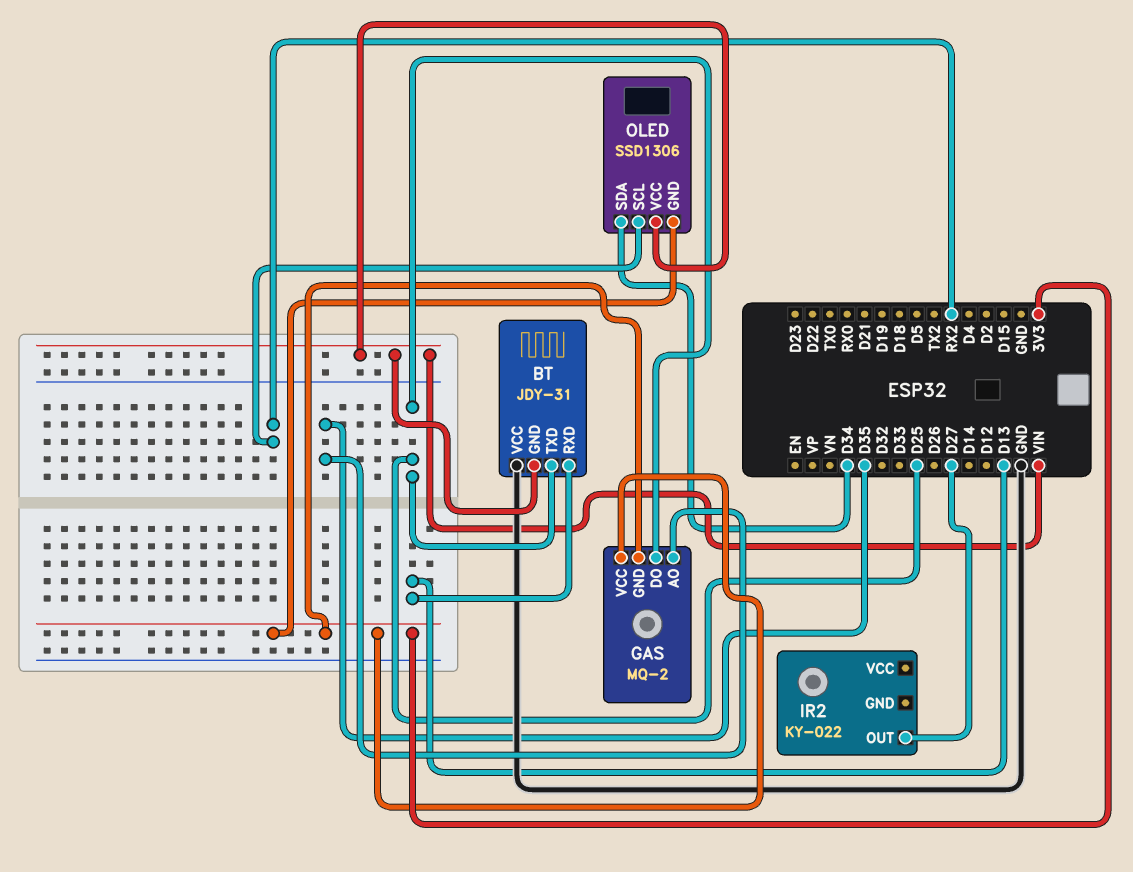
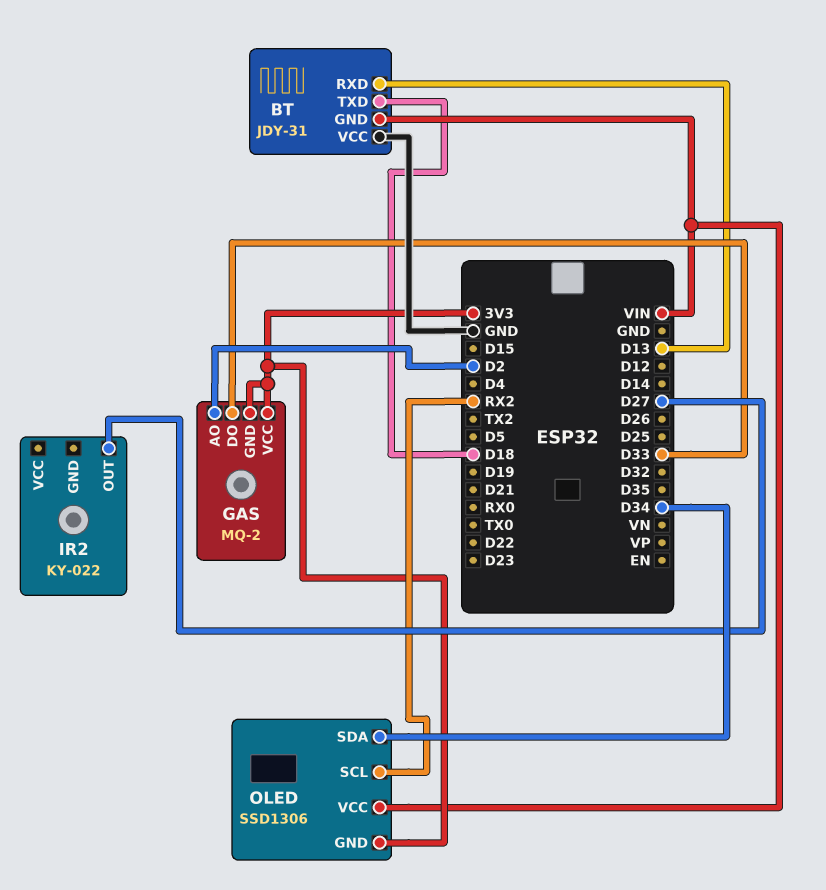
BT pin TXD: D25 -> D18
GAS pin AO: D35 -> D2
GAS pin DO: D25 -> D33

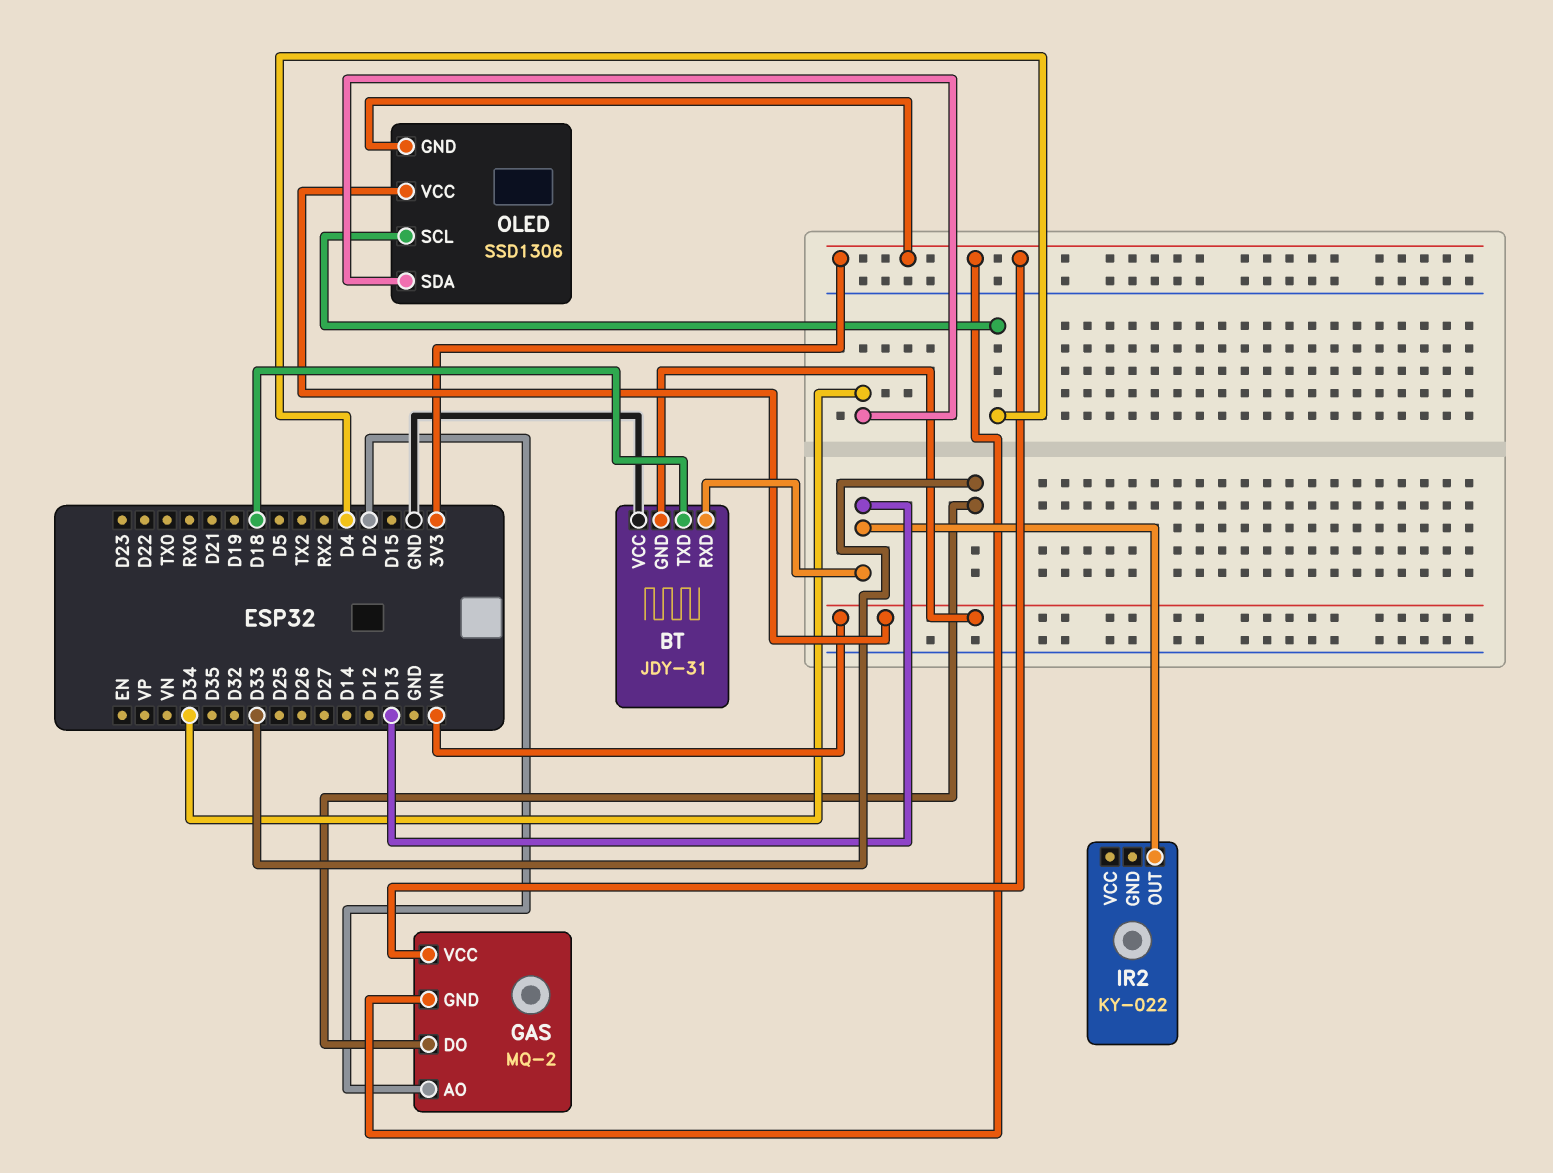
IR2 pin OUT: D27 -> D13
OLED pin SCL: RX2 -> D4

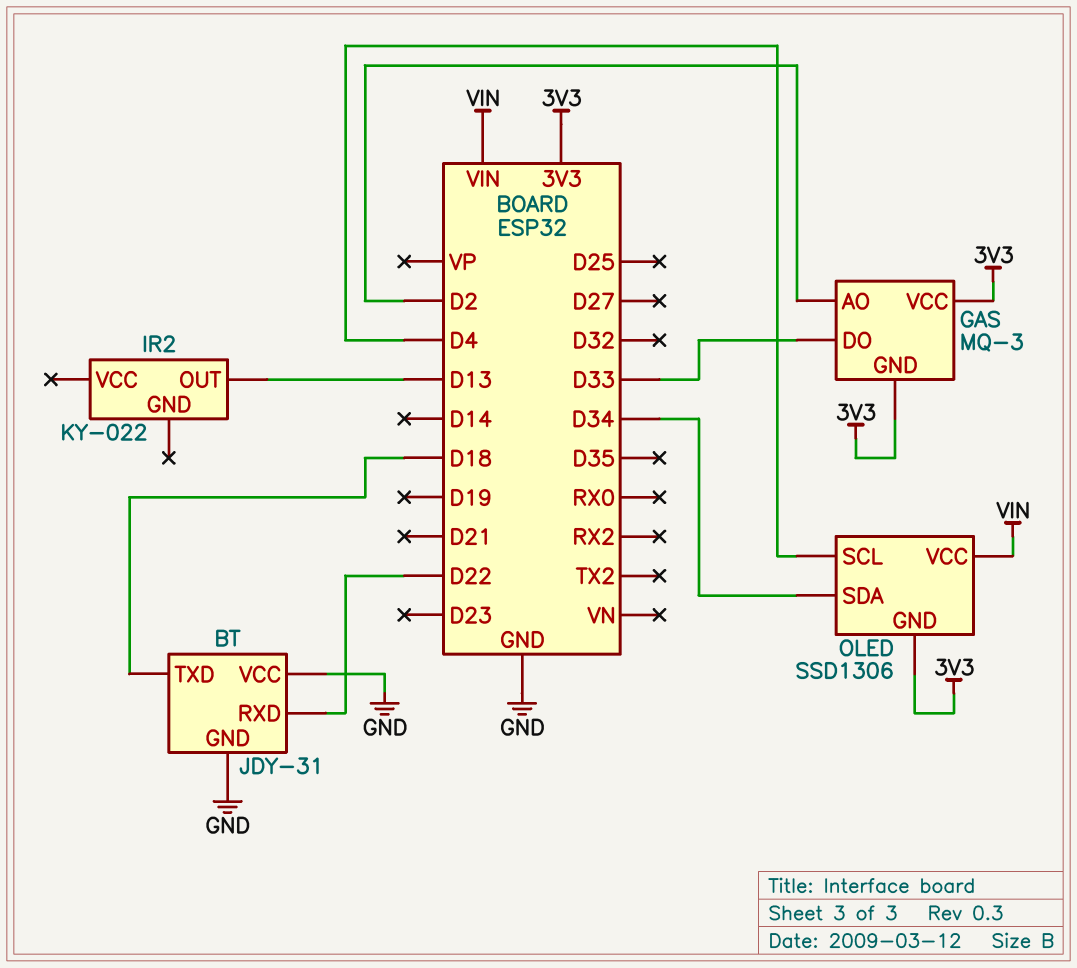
BT pin GND: VIN -> GND
BT pin RXD: D13 -> D22
GAS: MQ-2 -> MQ-3

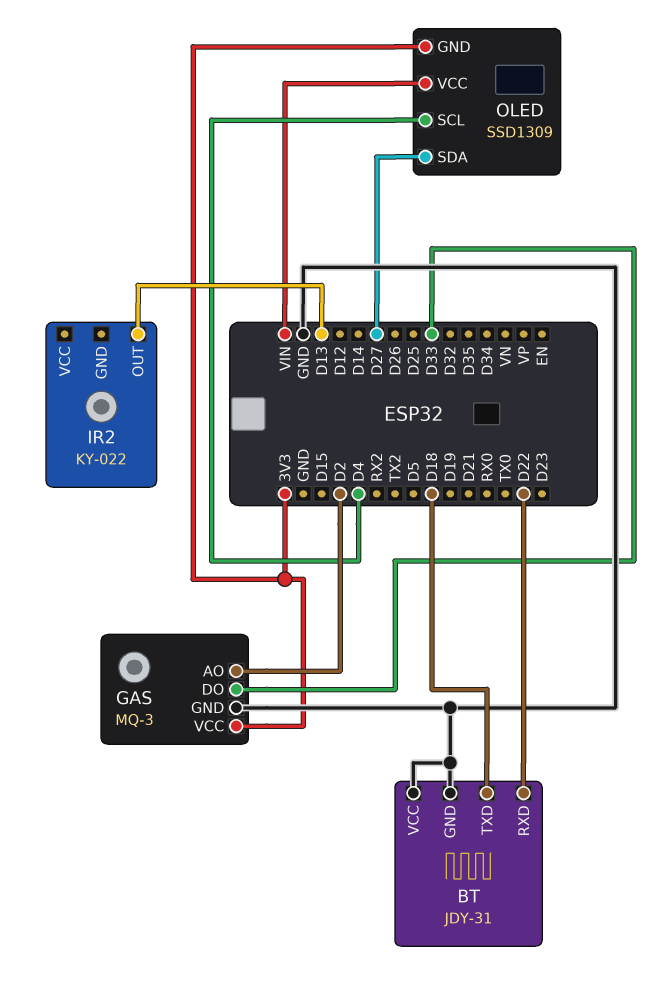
GAS pin GND: 3V3 -> GND
OLED: SSD1306 -> SSD1309
OLED pin SDA: D34 -> D27

